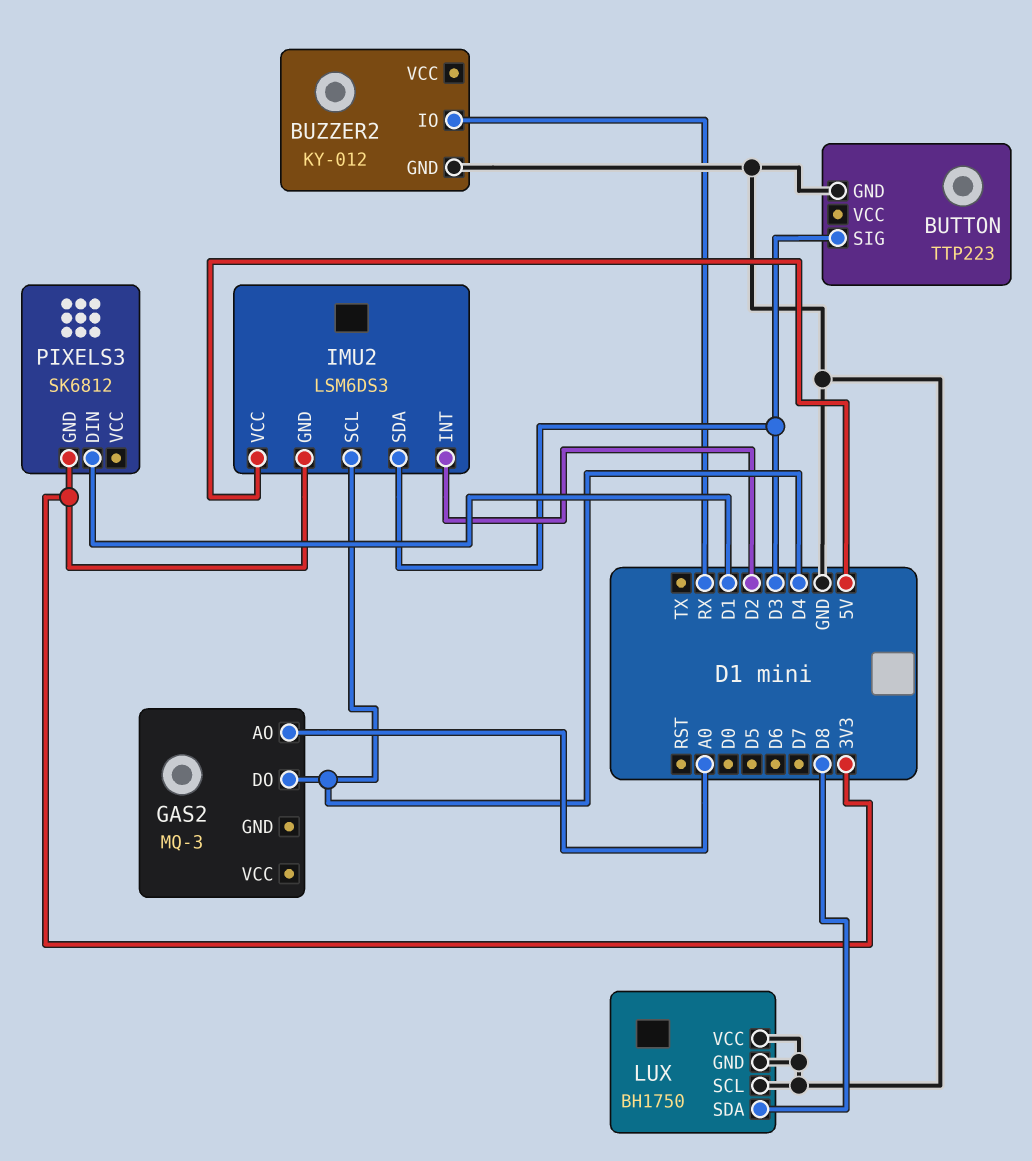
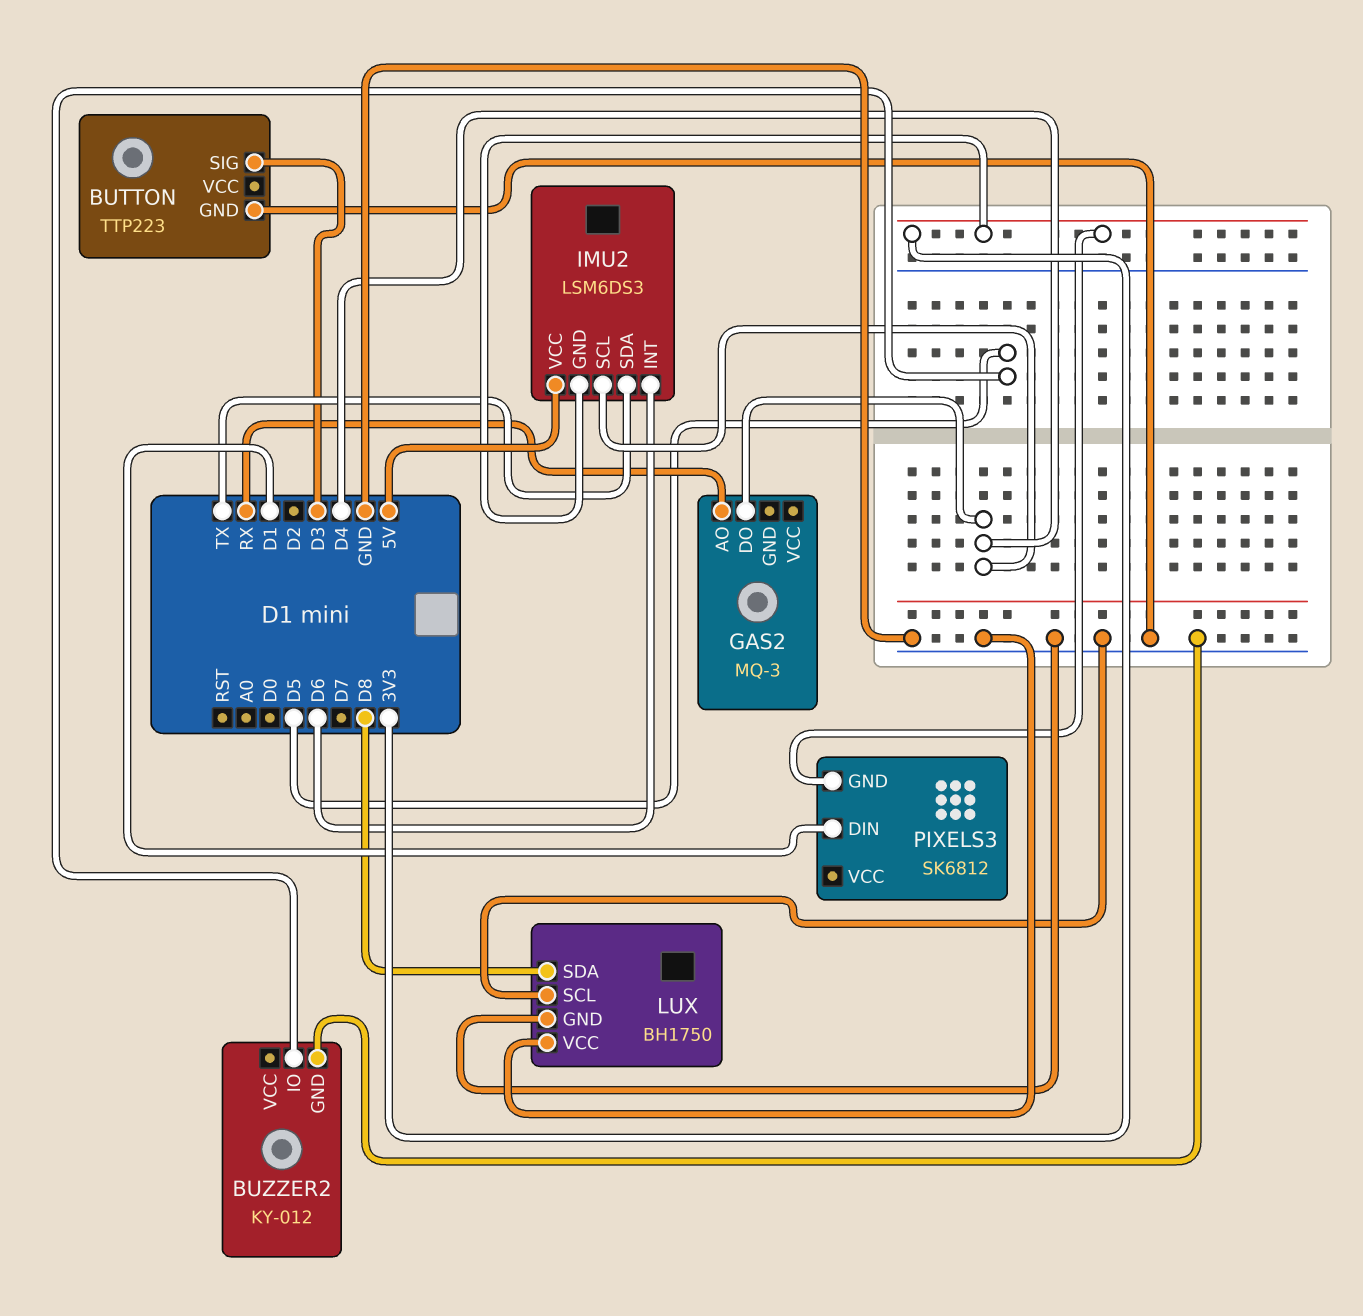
BUZZER2 pin IO: RX -> D5
GAS2 pin AO: A0 -> RX
IMU2 pin INT: D2 -> D6
IMU2 pin SDA: D3 -> TX

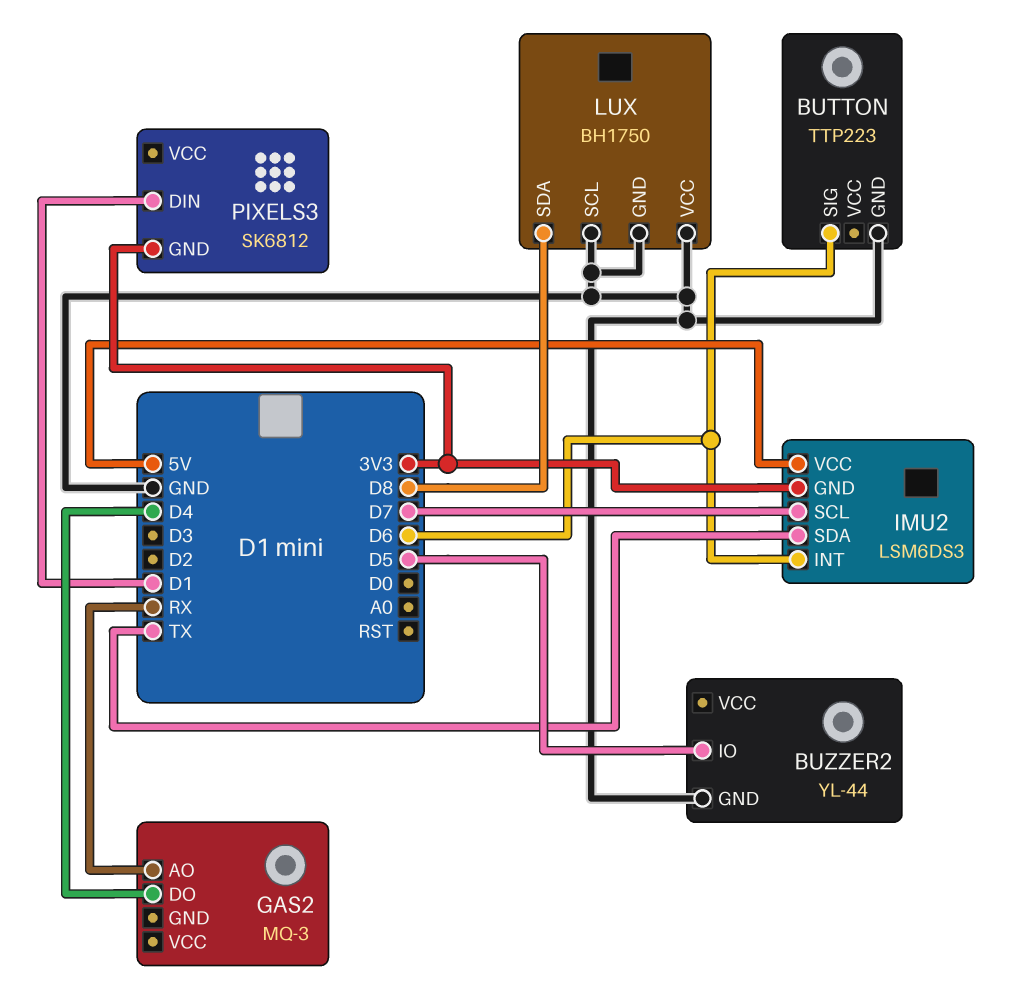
BUTTON pin SIG: D3 -> D6
BUZZER2: KY-012 -> YL-44
IMU2 pin SCL: D4 -> D7

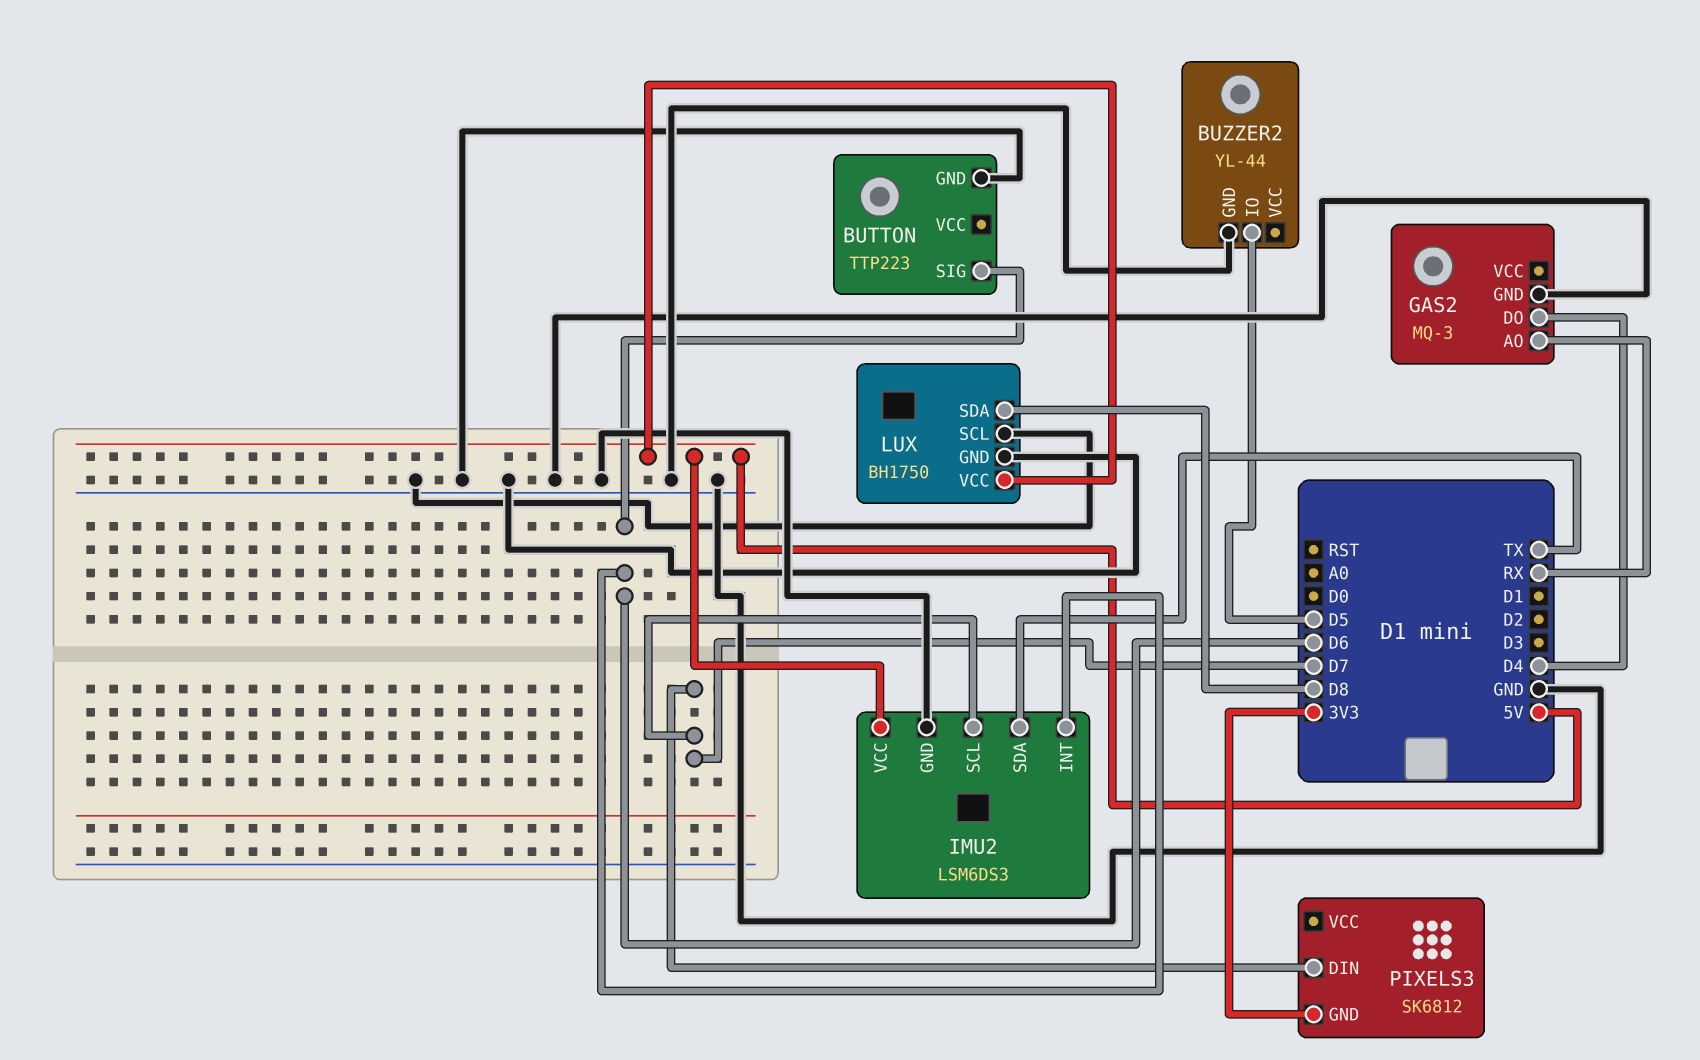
GAS2 pin GND: none -> GND
IMU2 pin GND: 3V3 -> GND
LUX pin VCC: GND -> 5V
PIXELS3 pin DIN: D1 -> D7

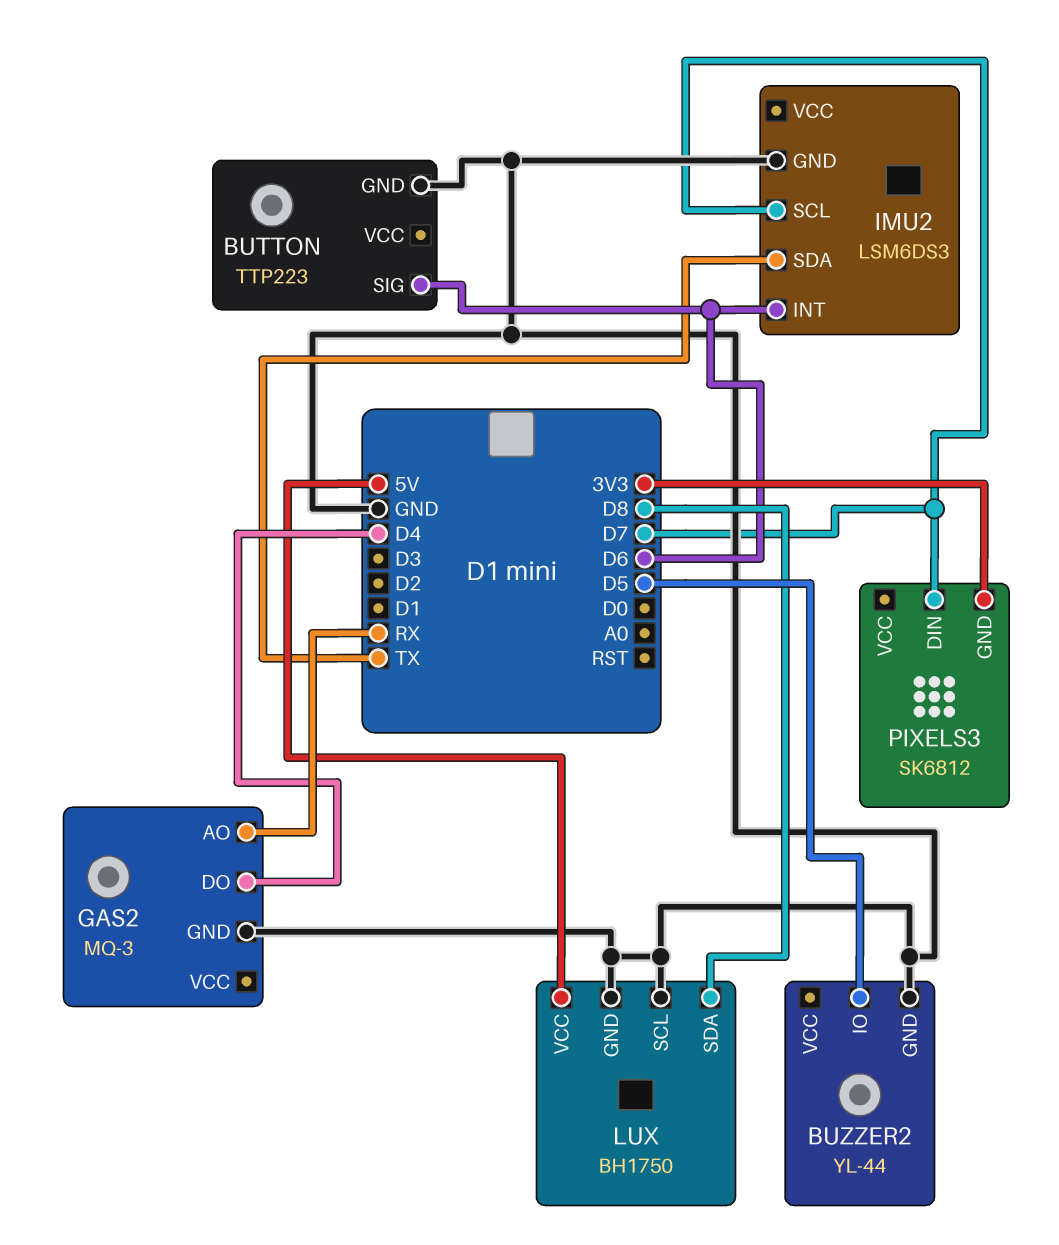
IMU2 pin VCC: 5V -> none

